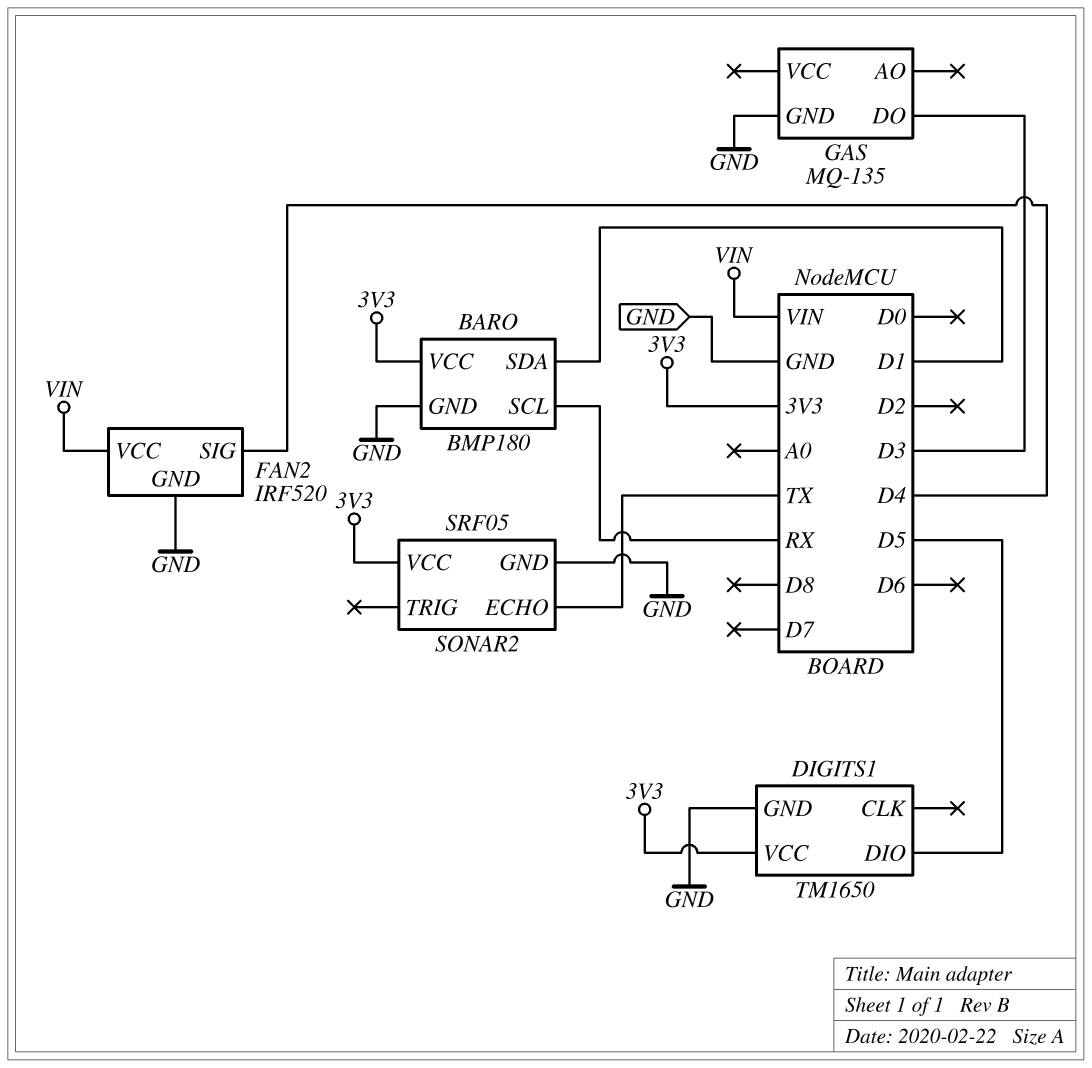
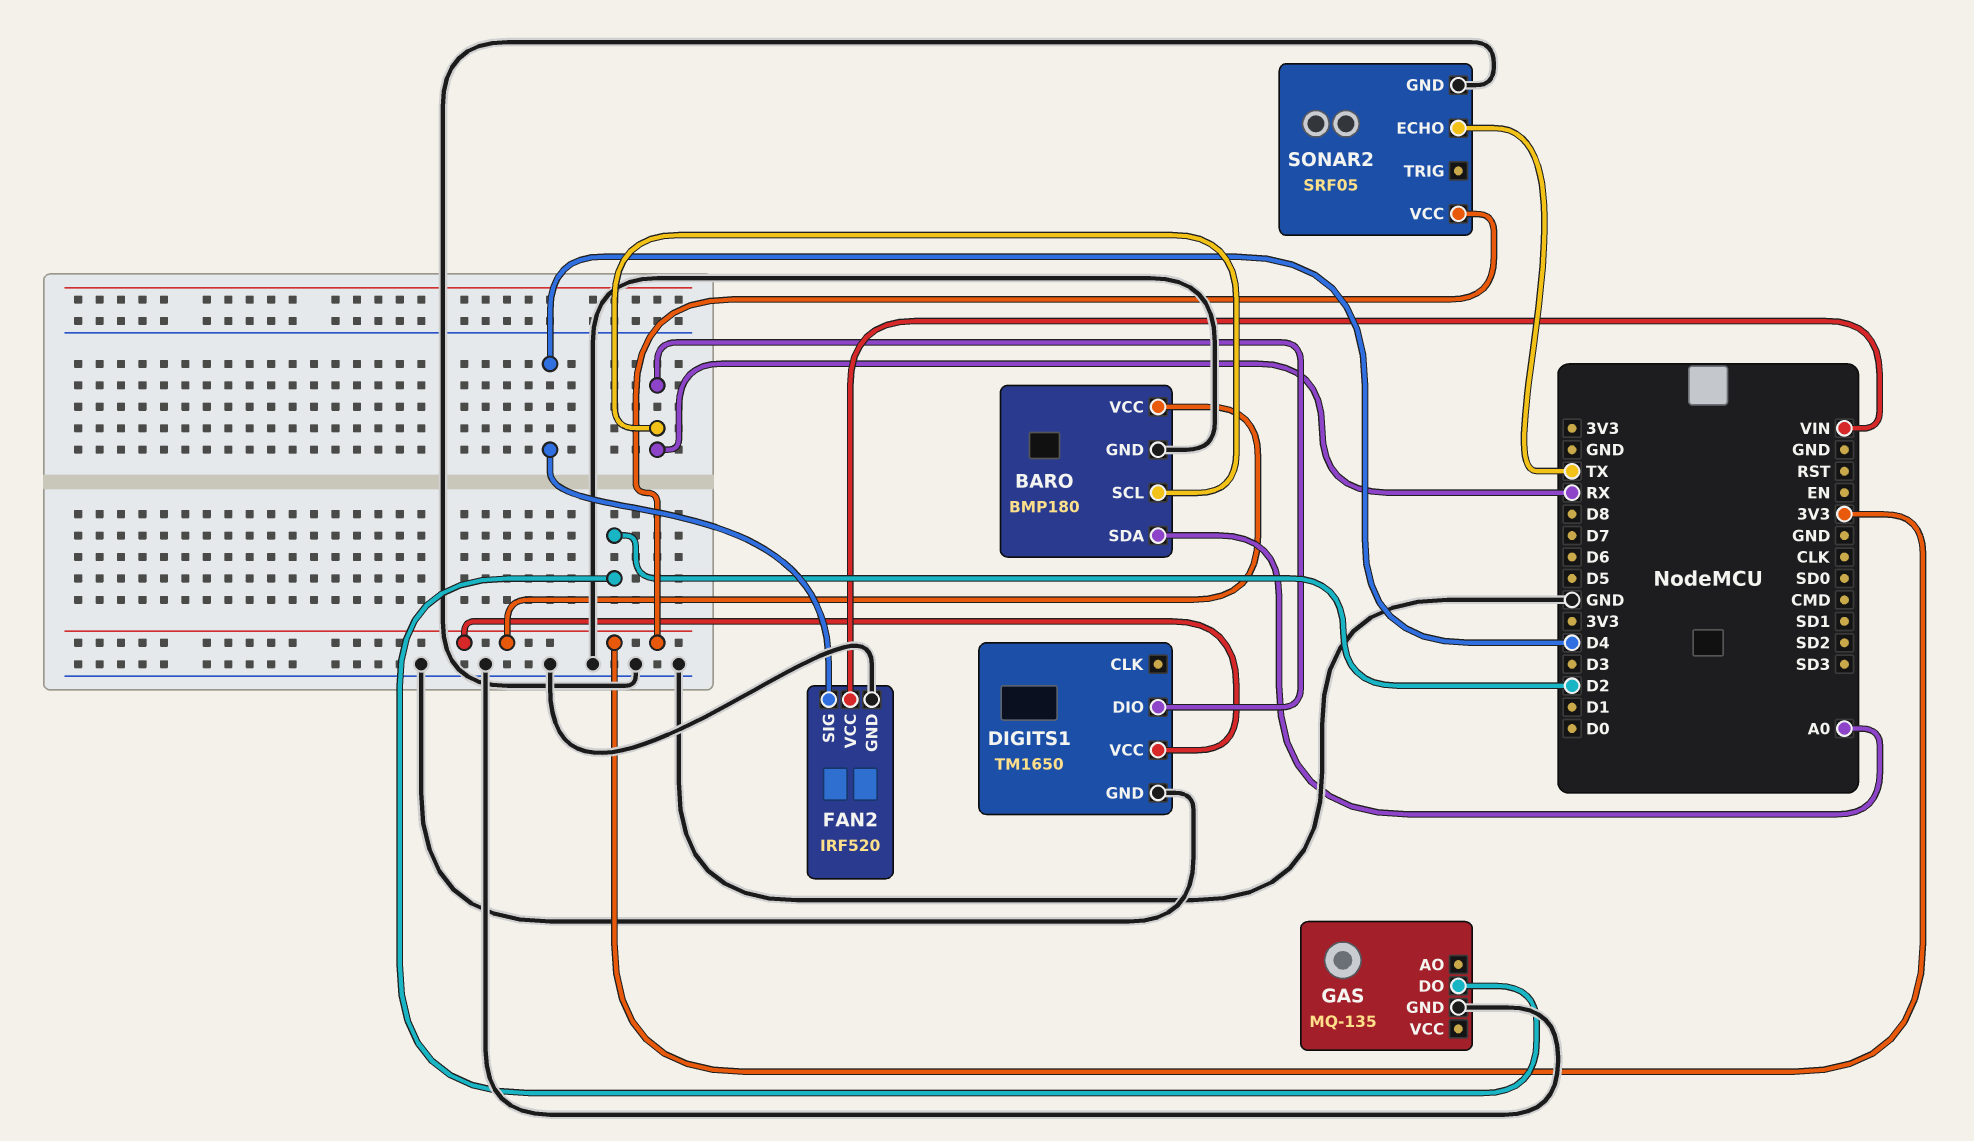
BARO pin SDA: D1 -> A0
DIGITS1 pin DIO: D5 -> RX
GAS pin DO: D3 -> D2

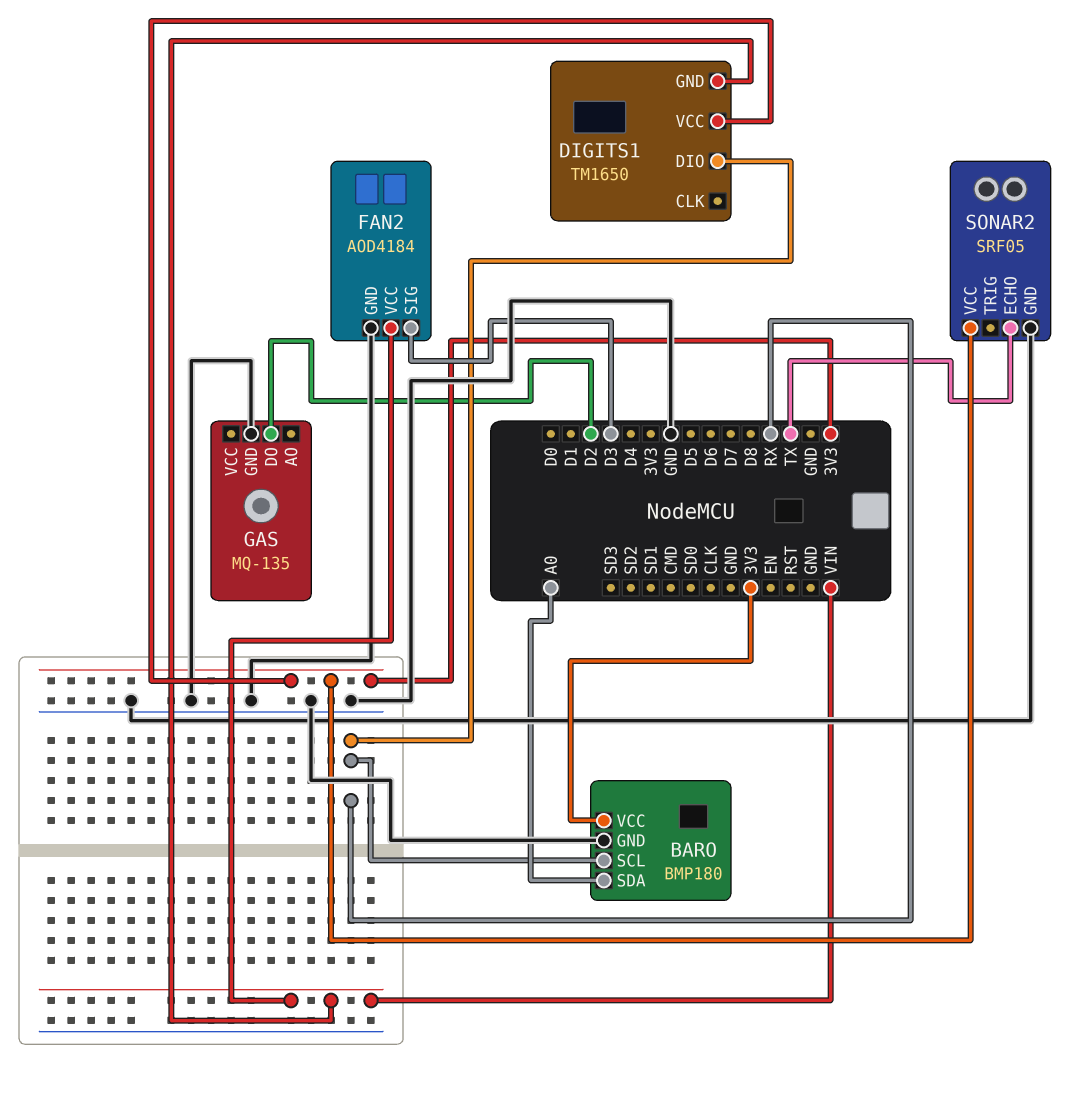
DIGITS1 pin GND: GND -> VIN
FAN2: IRF520 -> AOD4184
FAN2 pin SIG: D4 -> D3

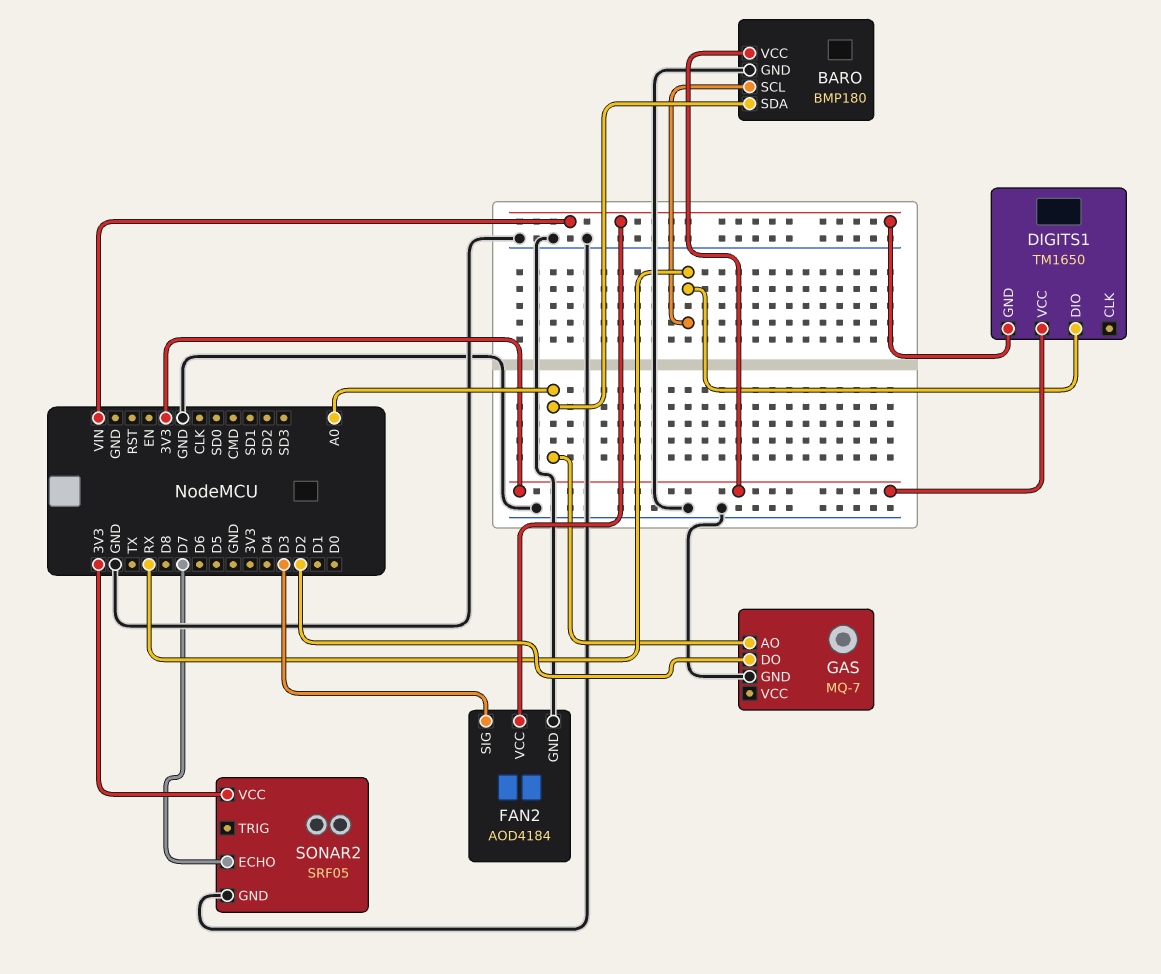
GAS: MQ-135 -> MQ-7
GAS pin AO: none -> A0
SONAR2 pin ECHO: TX -> D7

